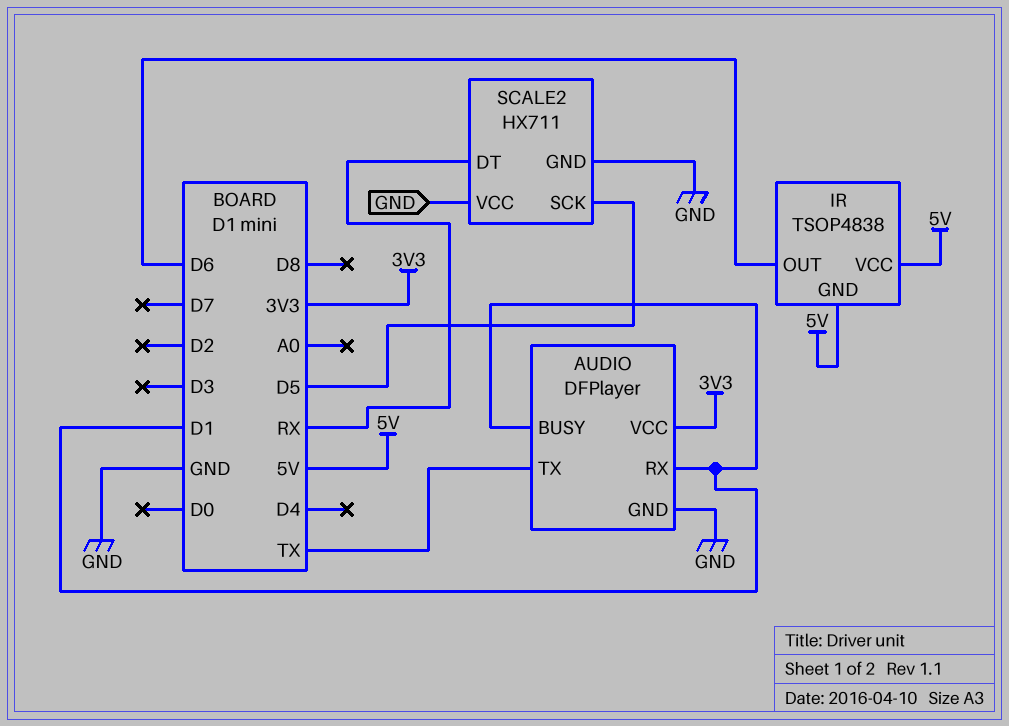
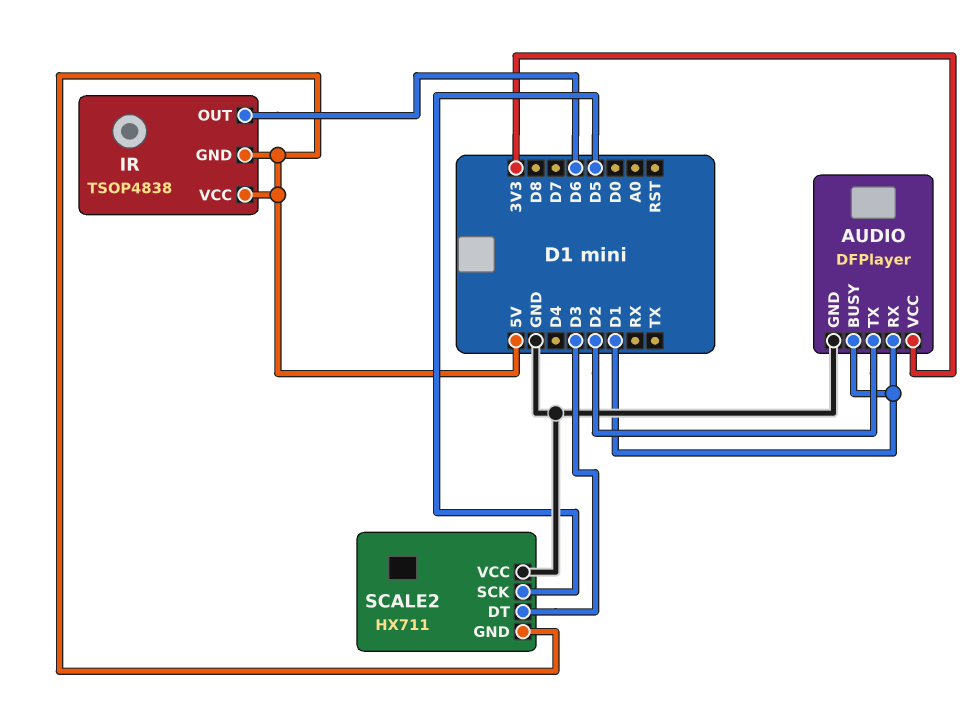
AUDIO pin TX: TX -> D2
SCALE2 pin DT: RX -> D3
SCALE2 pin GND: GND -> 5V

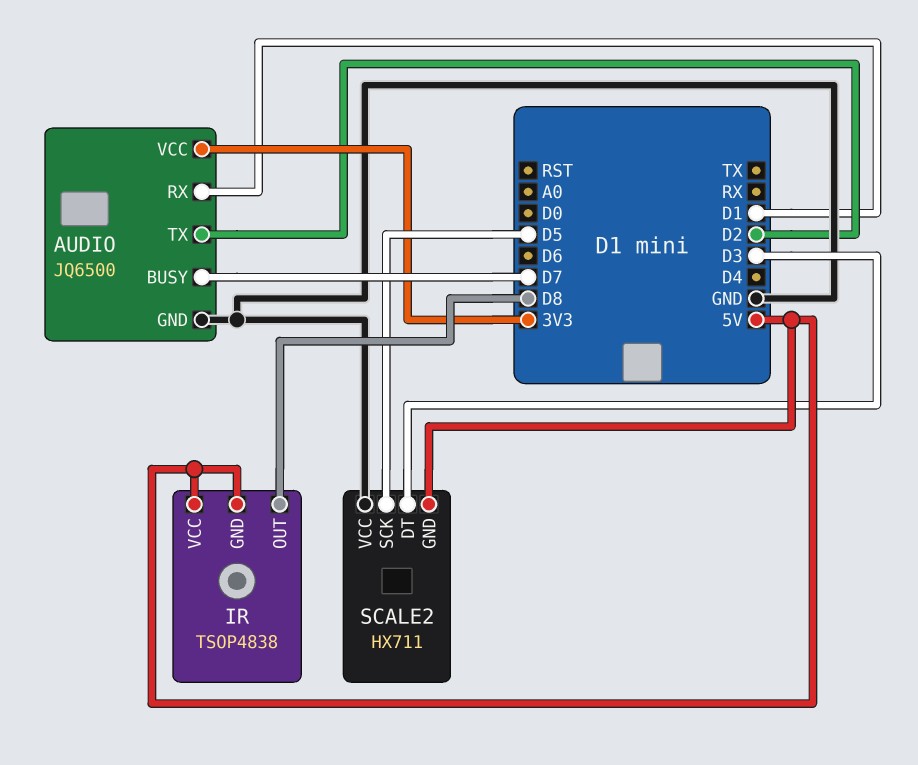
AUDIO: DFPlayer -> JQ6500
AUDIO pin BUSY: D1 -> D7
IR pin OUT: D6 -> D8

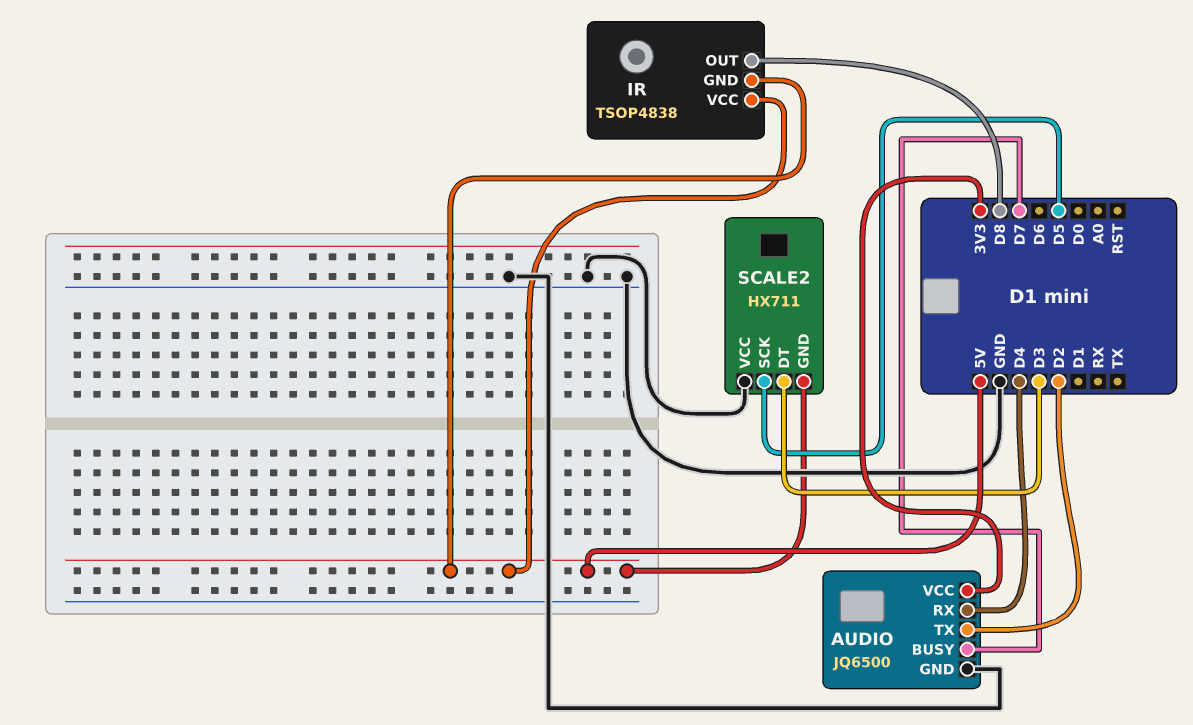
AUDIO pin RX: D1 -> D4

